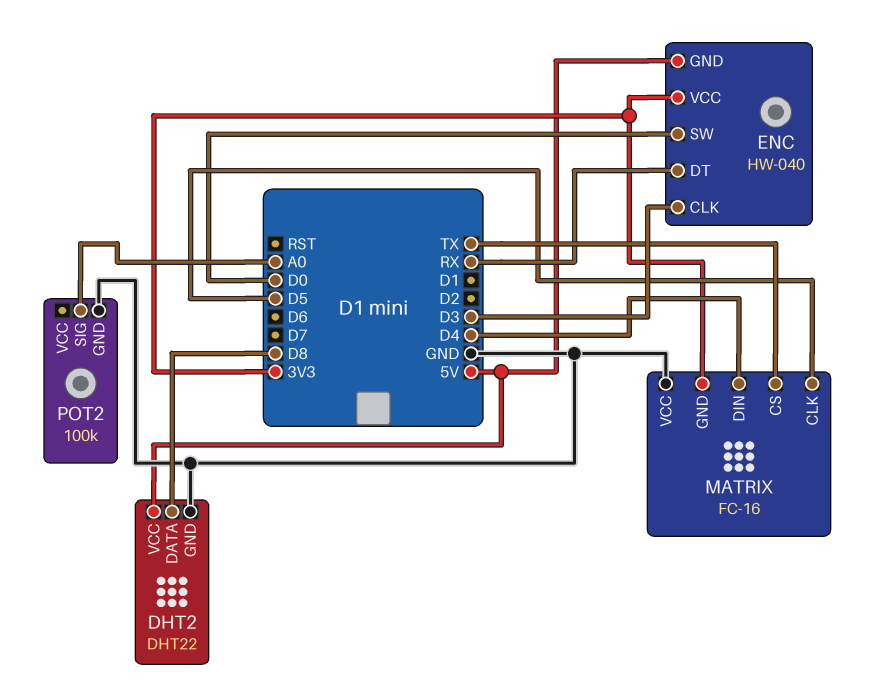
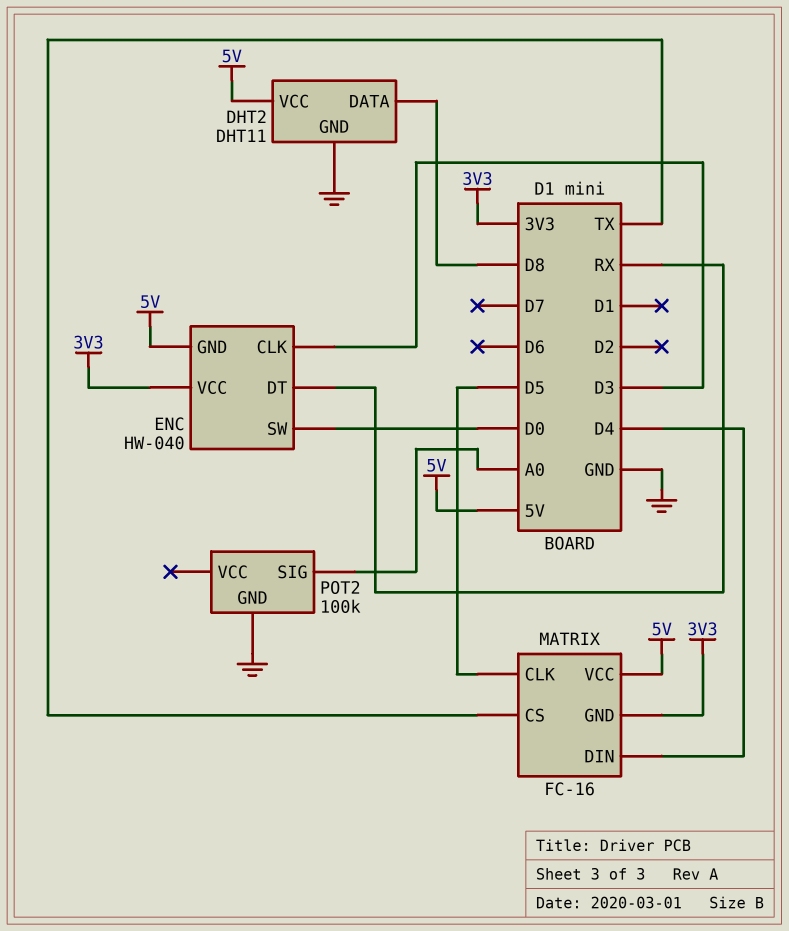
DHT2: DHT22 -> DHT11
MATRIX pin VCC: GND -> 5V

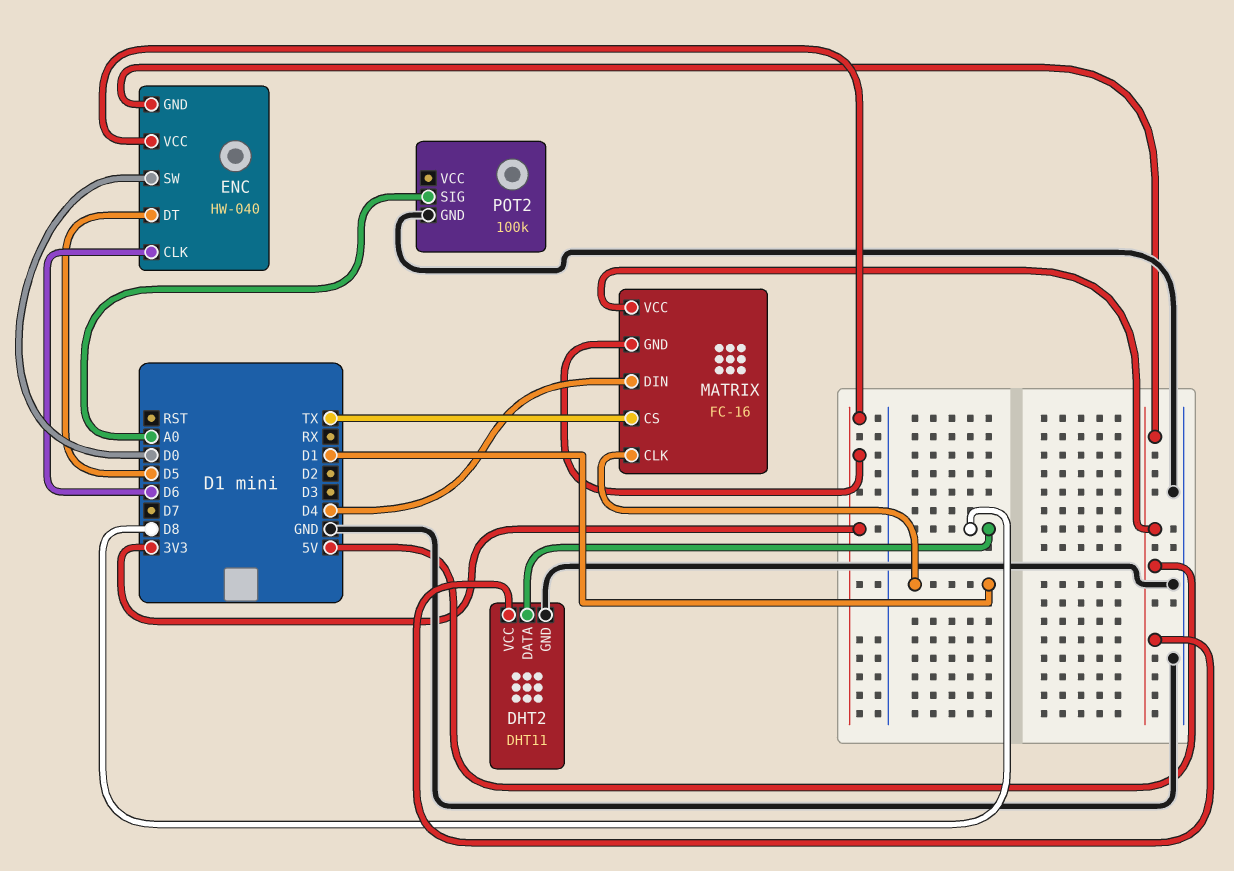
ENC pin CLK: D3 -> D6
ENC pin DT: RX -> D5
MATRIX pin CLK: D5 -> D1

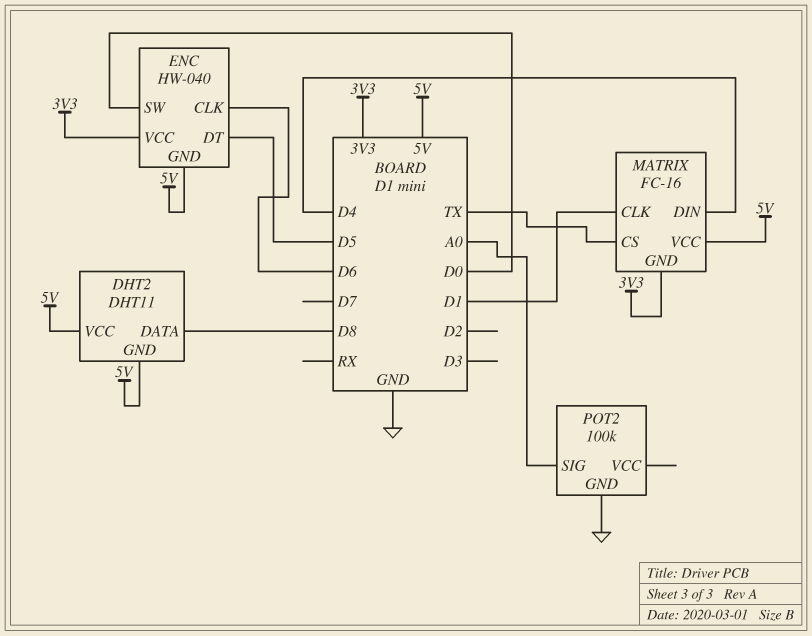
DHT2 pin GND: GND -> 5V

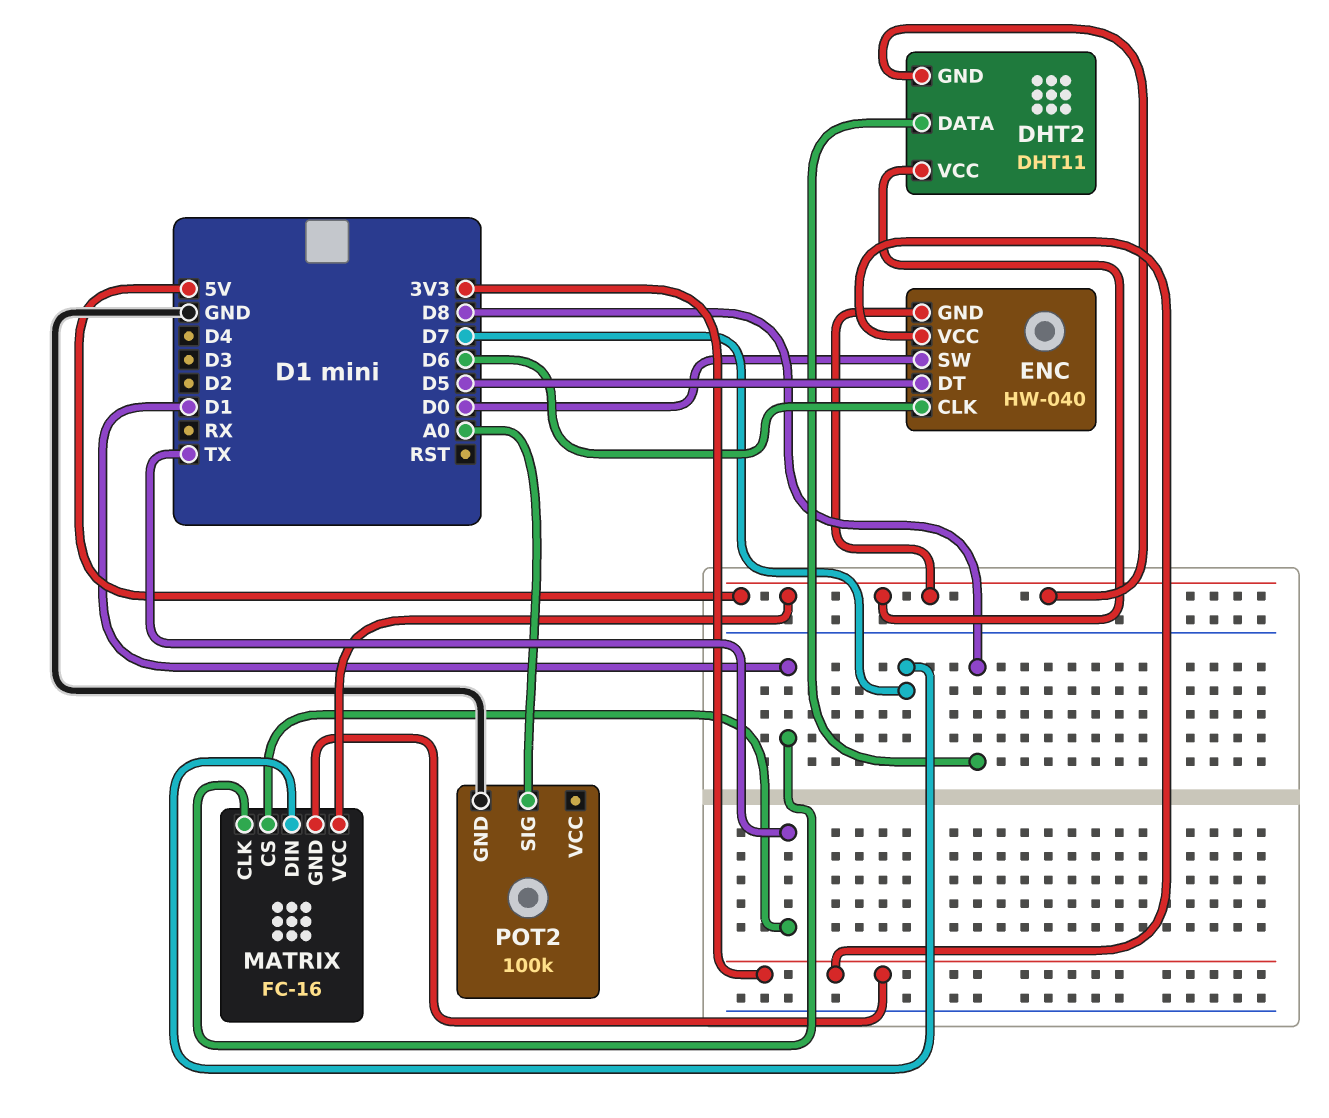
MATRIX pin DIN: D4 -> D7

